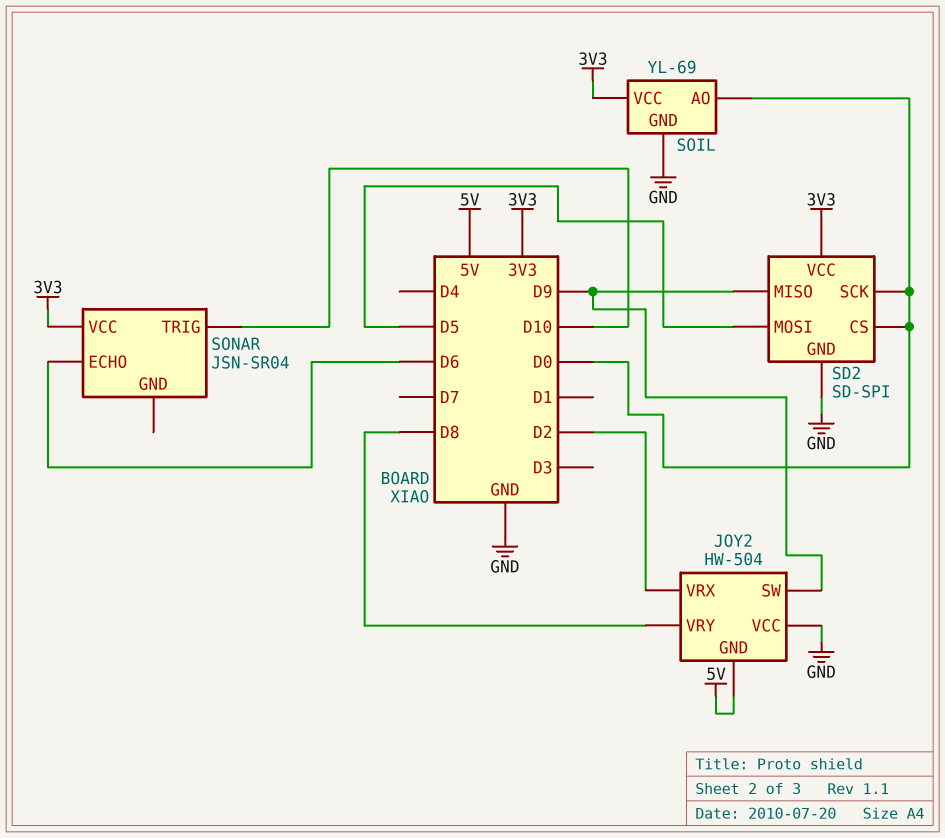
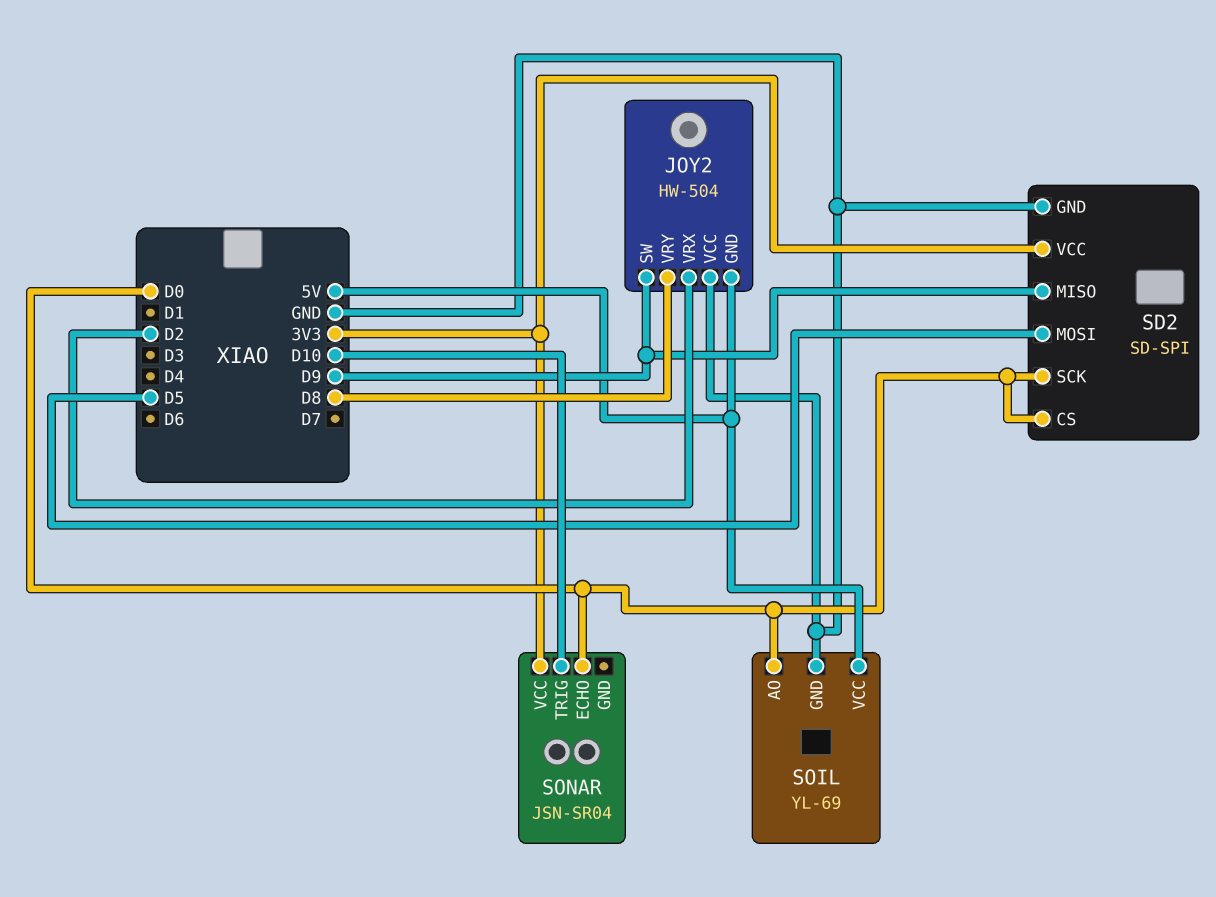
SOIL pin VCC: 3V3 -> 5V
SONAR pin ECHO: D6 -> D0

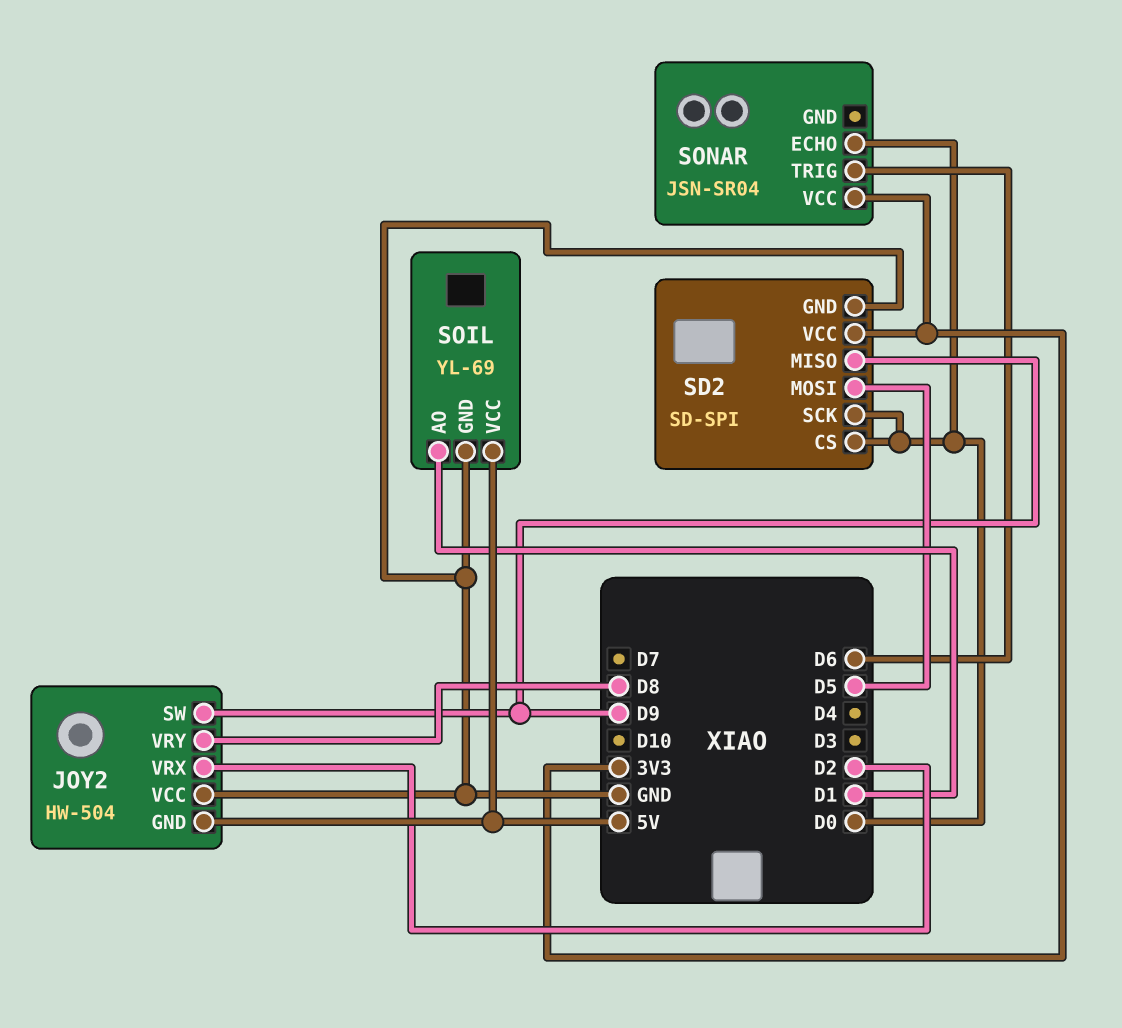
SOIL pin AO: D0 -> D1
SONAR pin TRIG: D10 -> D6

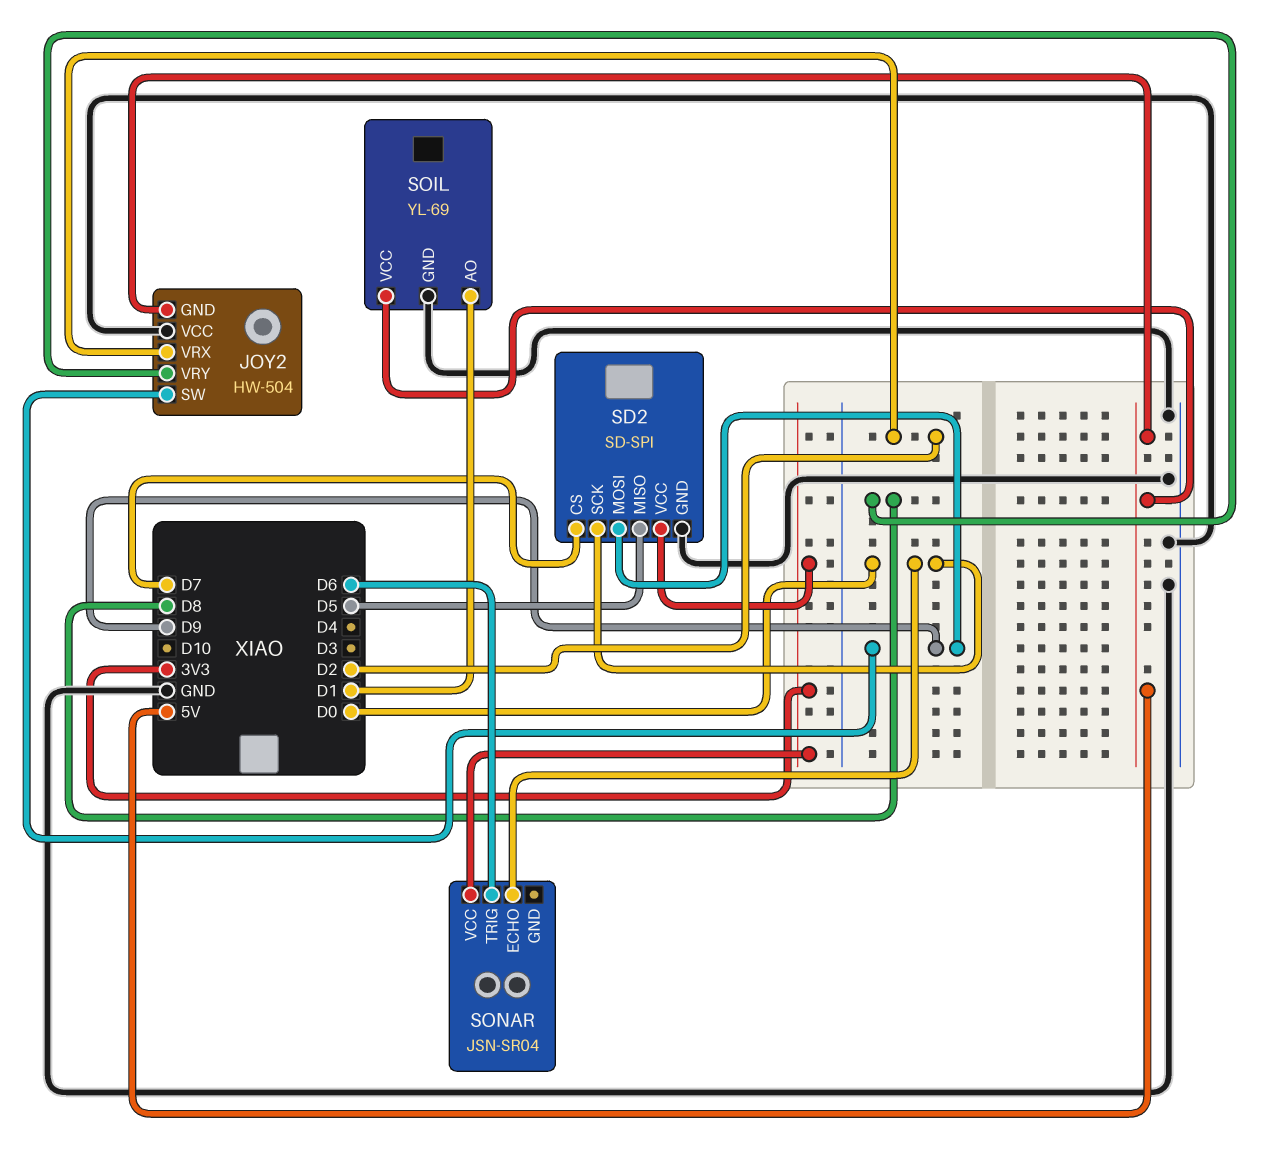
SD2 pin CS: D0 -> D7
SD2 pin MISO: D9 -> D5
SD2 pin MOSI: D5 -> D9

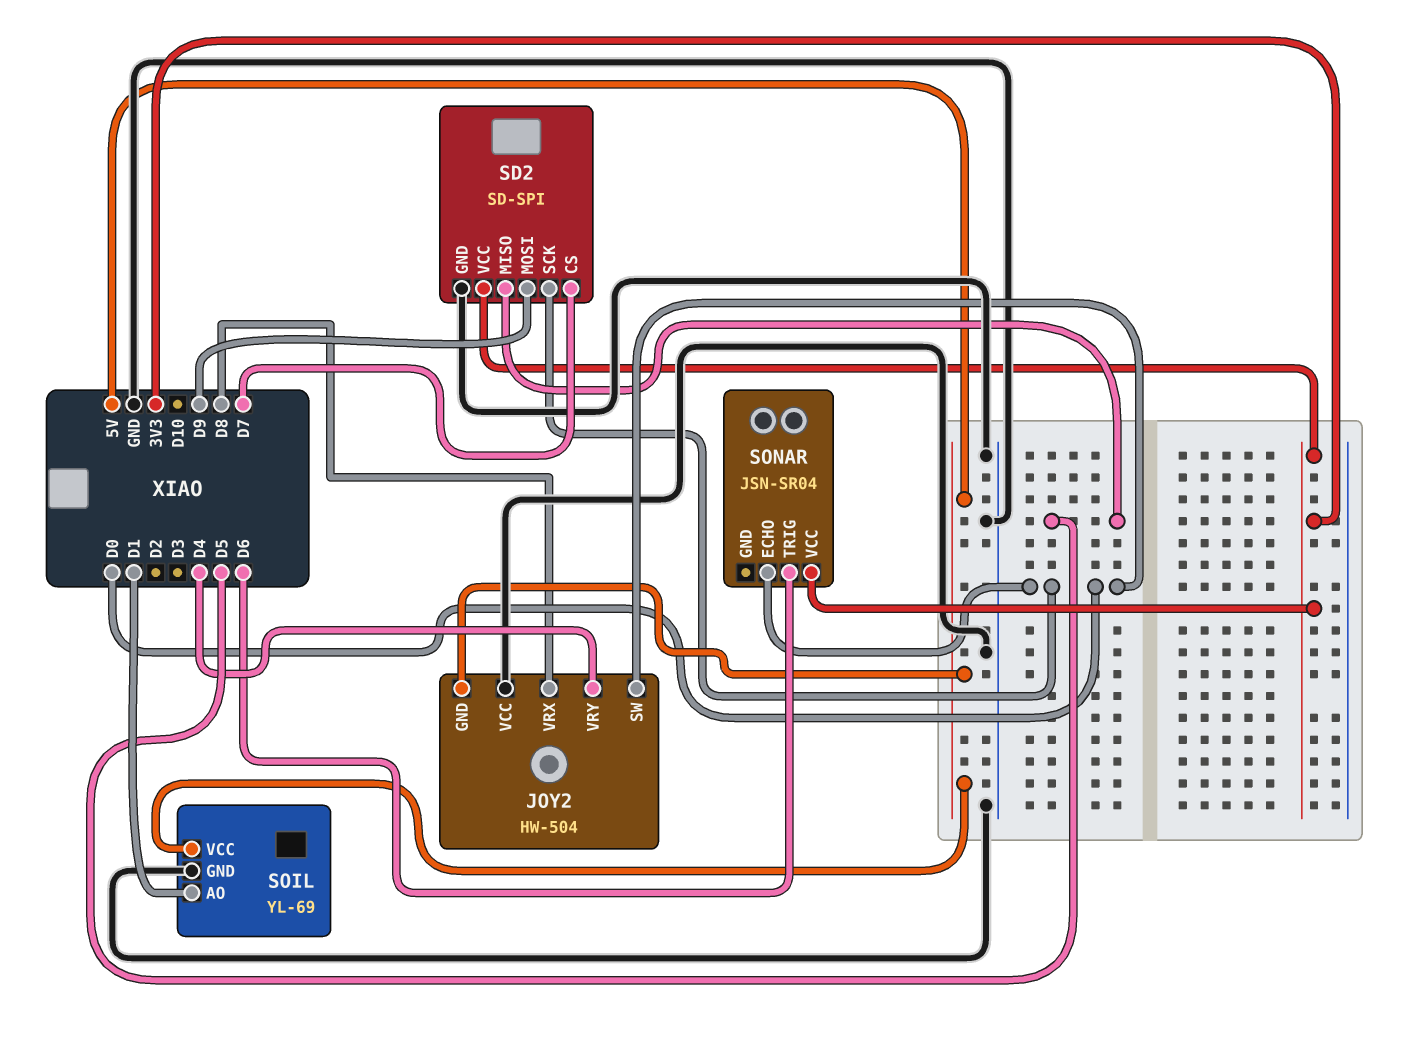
JOY2 pin SW: D9 -> D0
JOY2 pin VRX: D2 -> D8
JOY2 pin VRY: D8 -> D4

